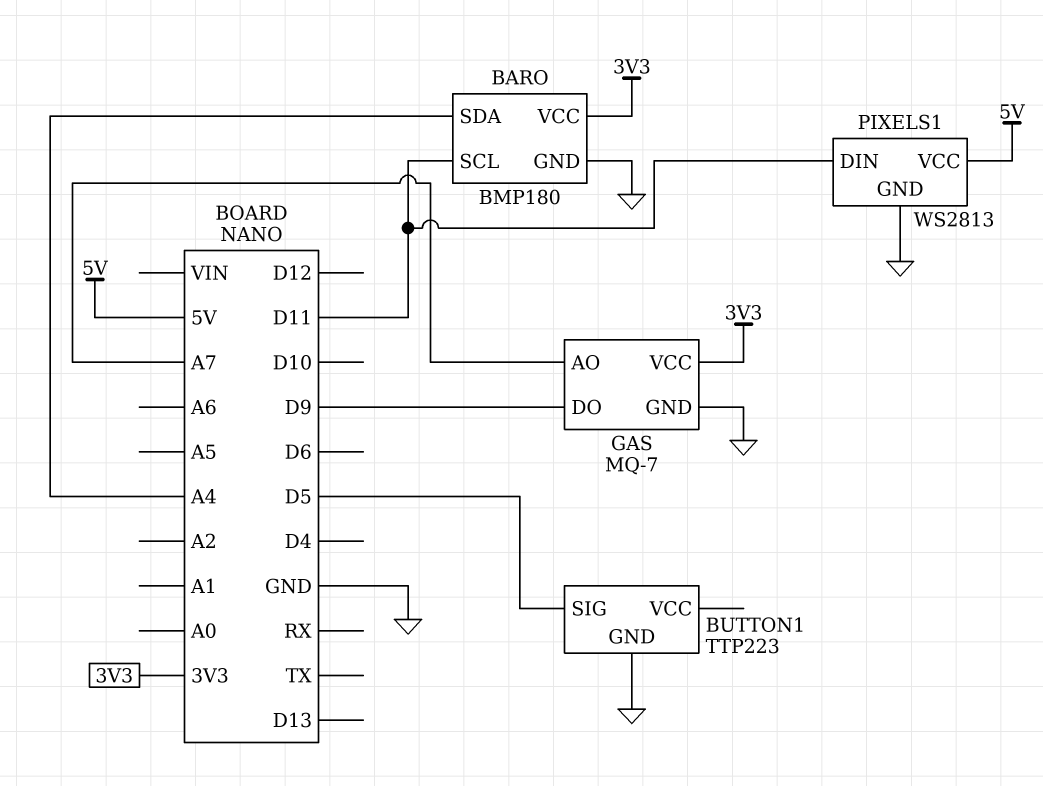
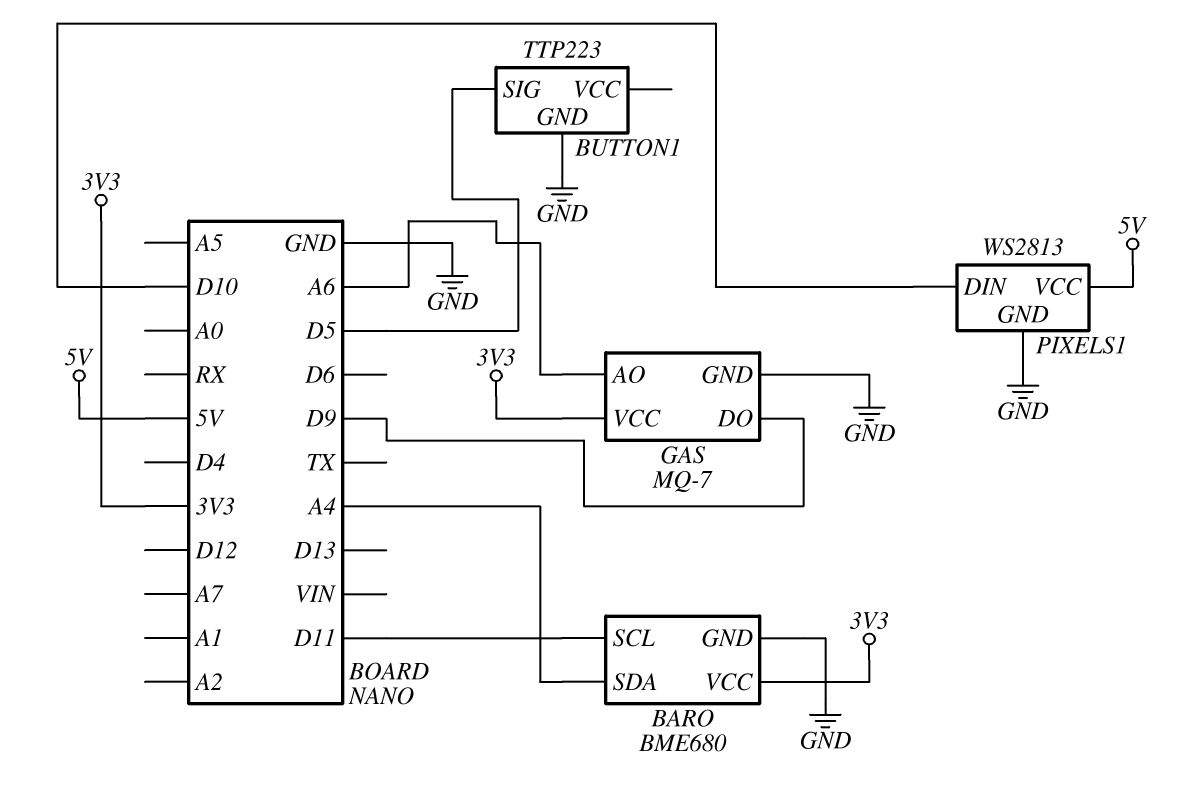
BARO: BMP180 -> BME680
GAS pin AO: A7 -> A6
PIXELS1 pin DIN: D11 -> D10

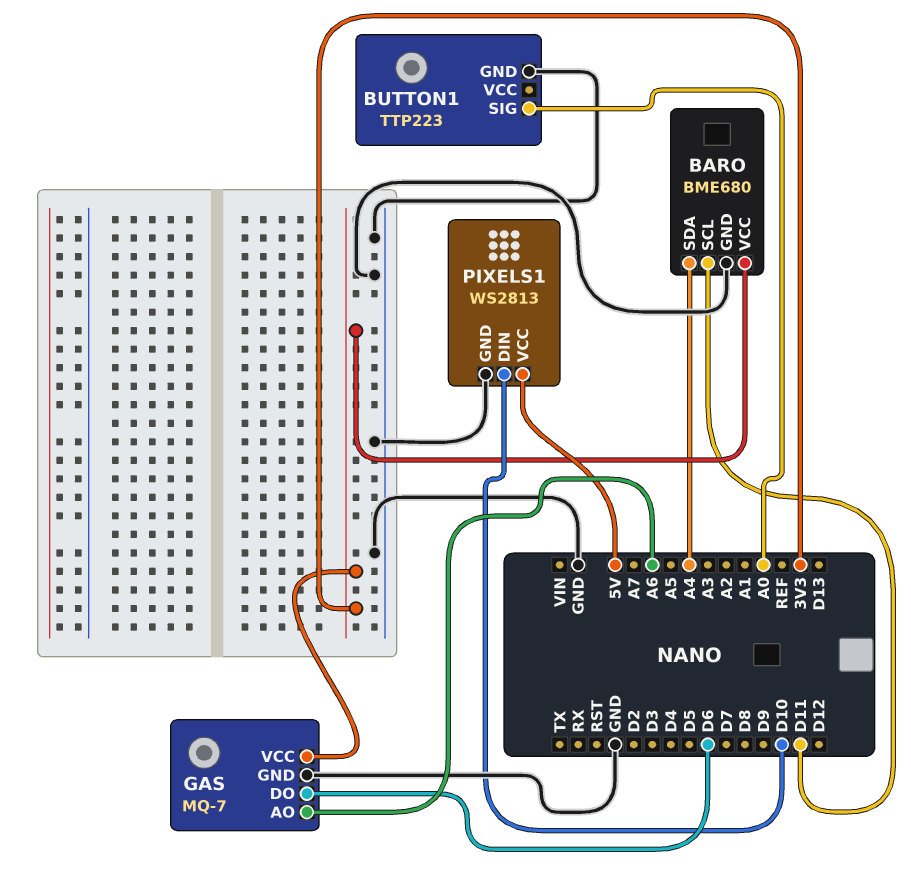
BUTTON1 pin SIG: D5 -> A0
GAS pin DO: D9 -> D6

